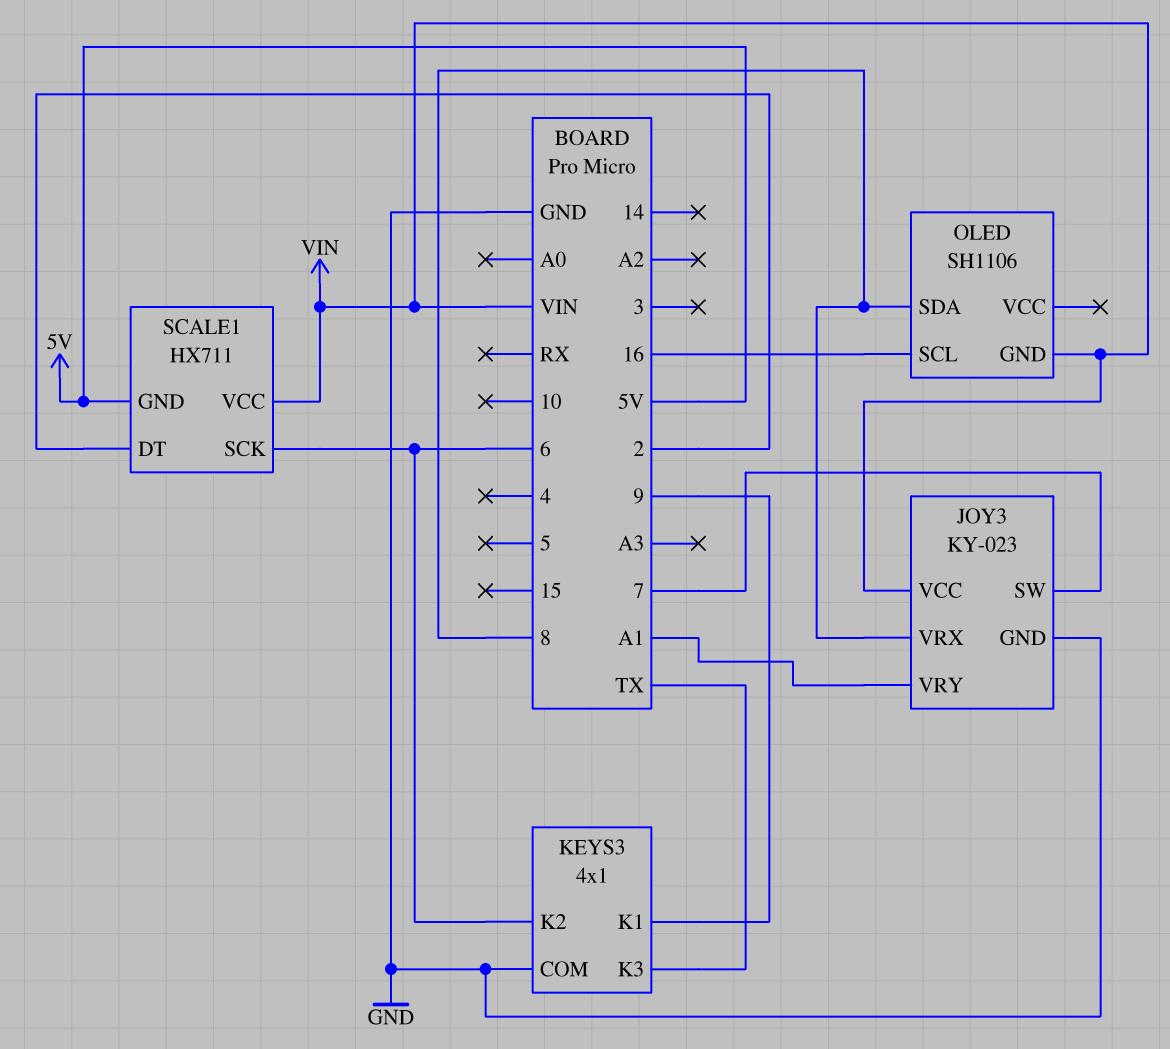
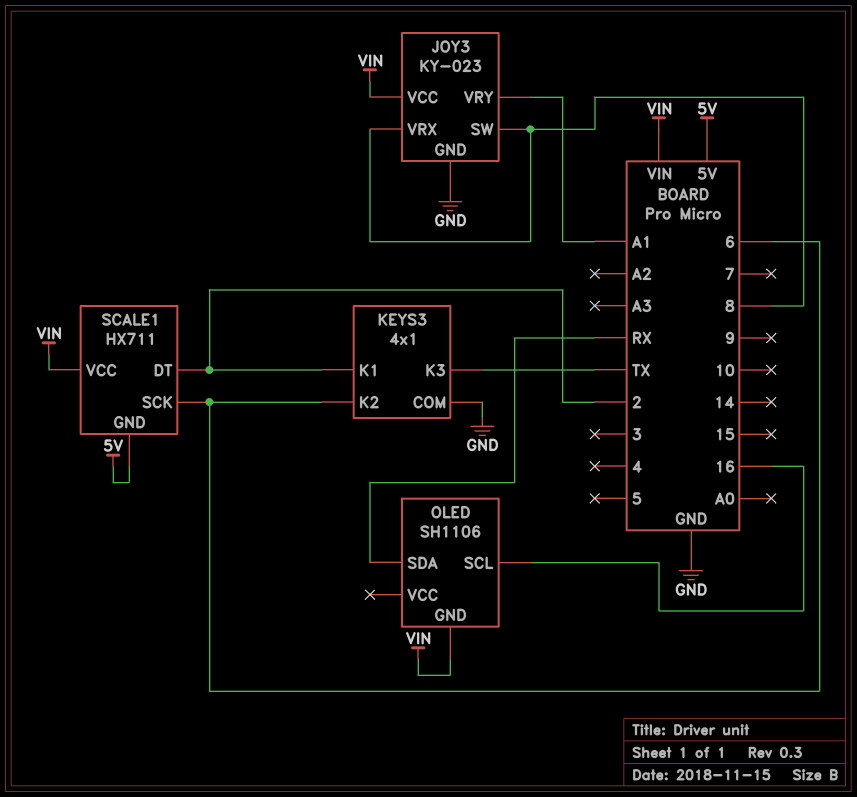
JOY3 pin SW: 7 -> 8
KEYS3 pin K1: 9 -> 2
OLED pin SDA: 8 -> RX

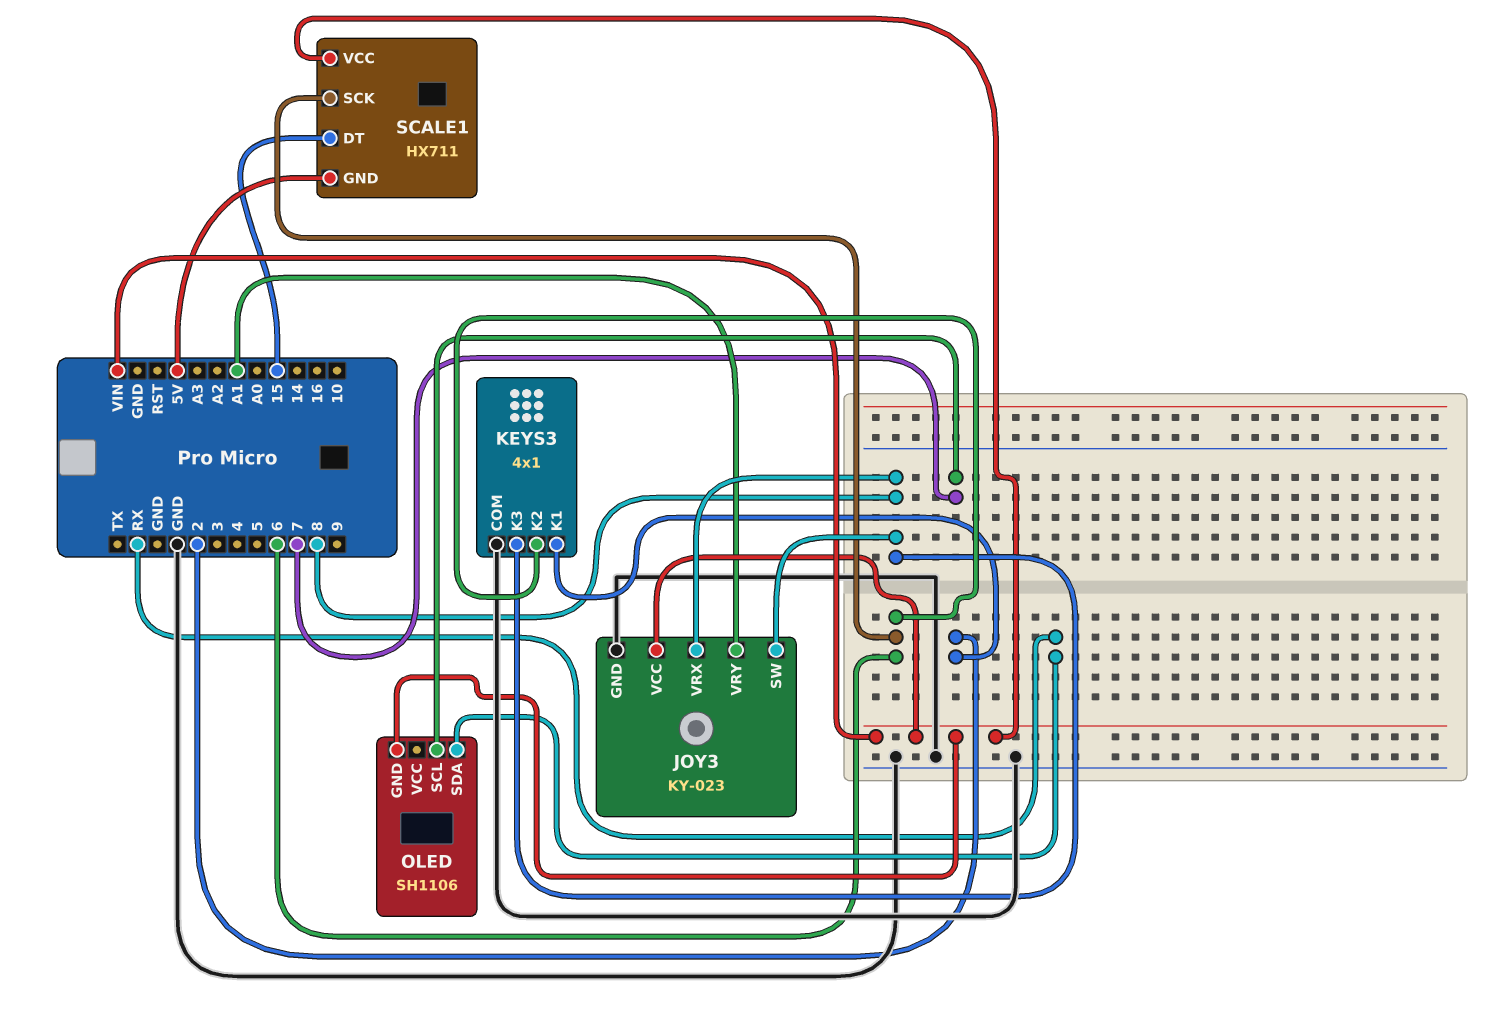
KEYS3 pin K3: TX -> 8
OLED pin SCL: 16 -> 7
SCALE1 pin DT: 2 -> 15

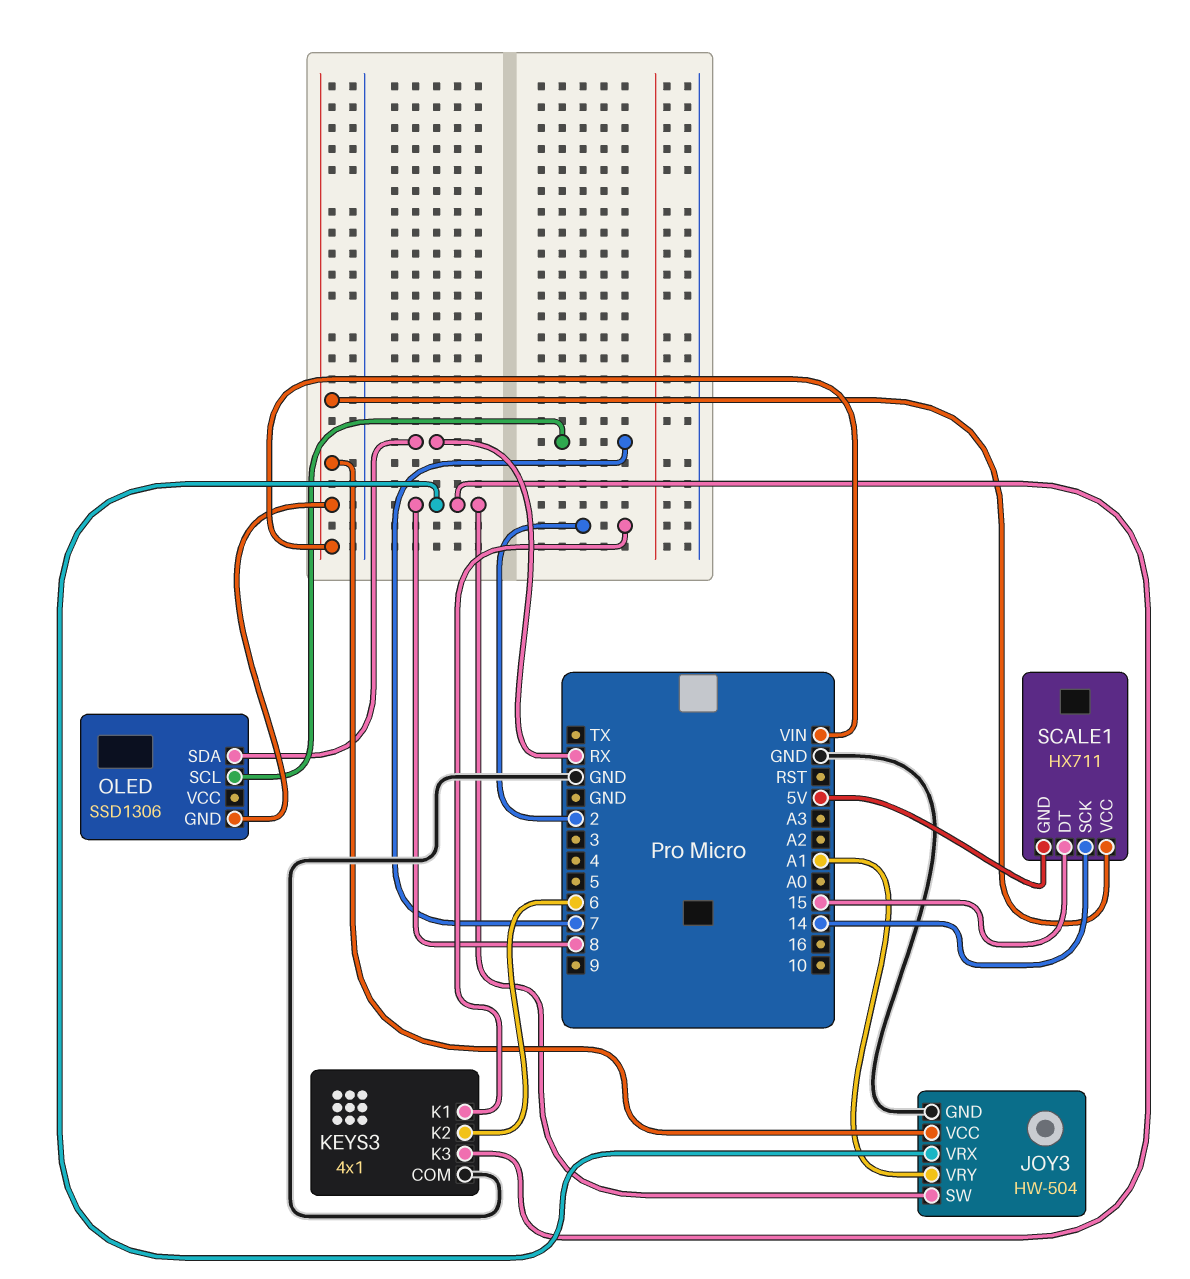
JOY3: KY-023 -> HW-504
OLED: SH1106 -> SSD1306
SCALE1 pin SCK: 6 -> 14

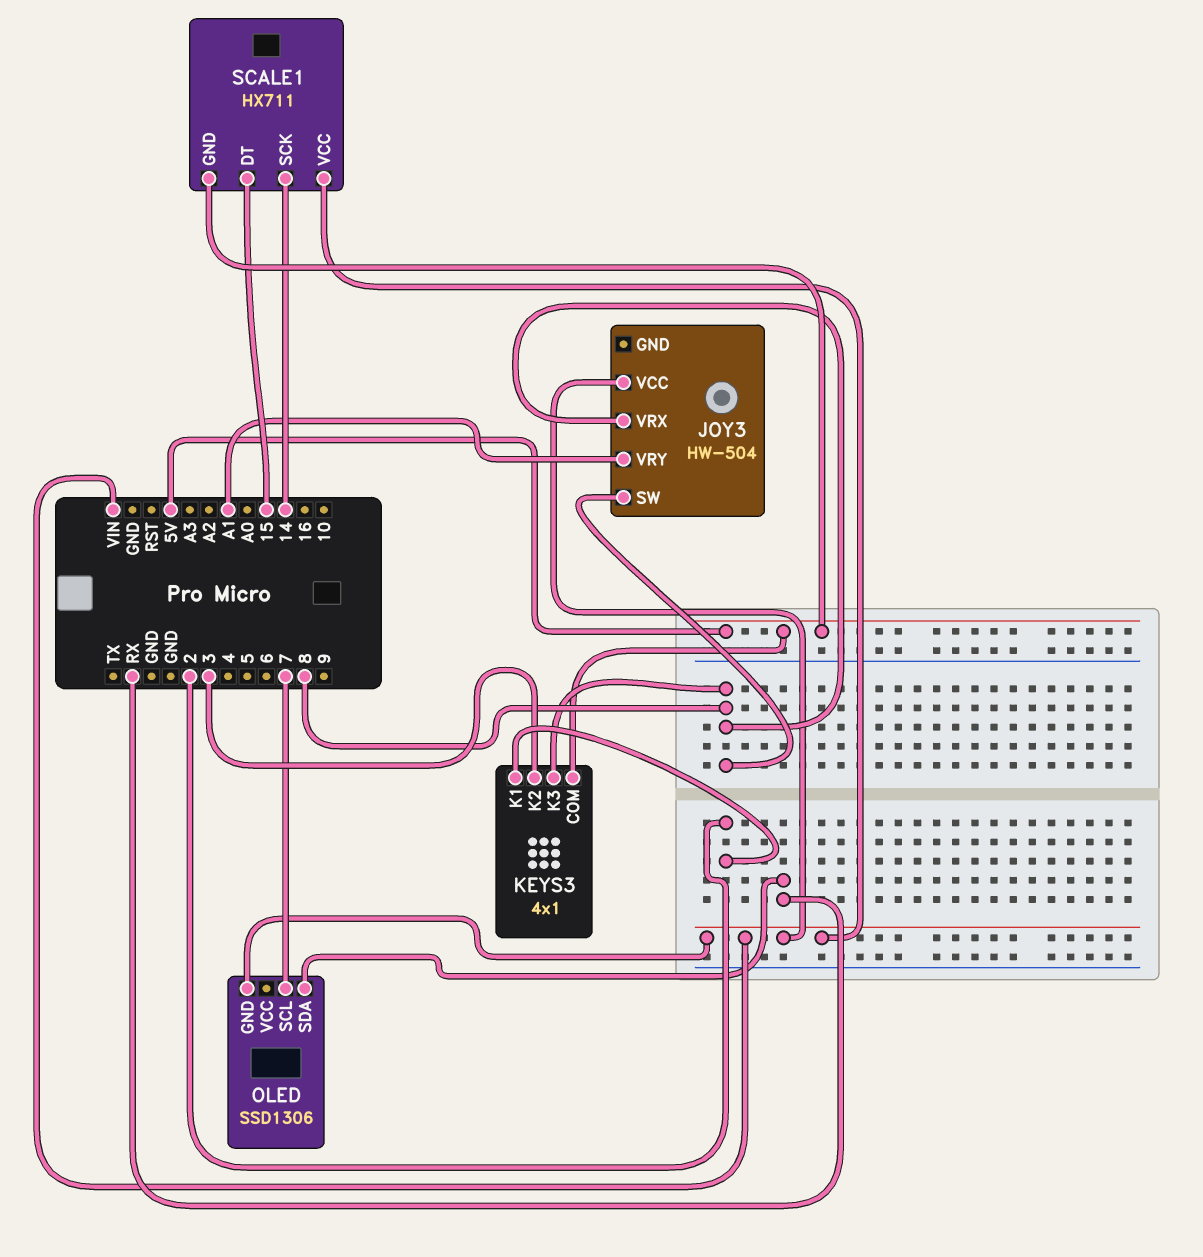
JOY3 pin GND: GND -> none
KEYS3 pin COM: GND -> 5V
KEYS3 pin K2: 6 -> 3

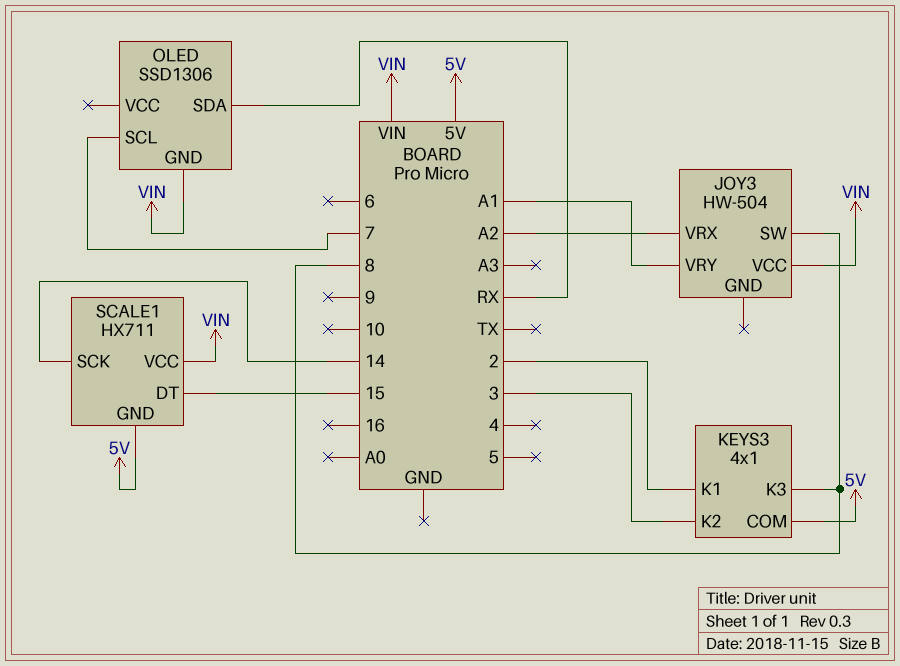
JOY3 pin VRX: 8 -> A2

